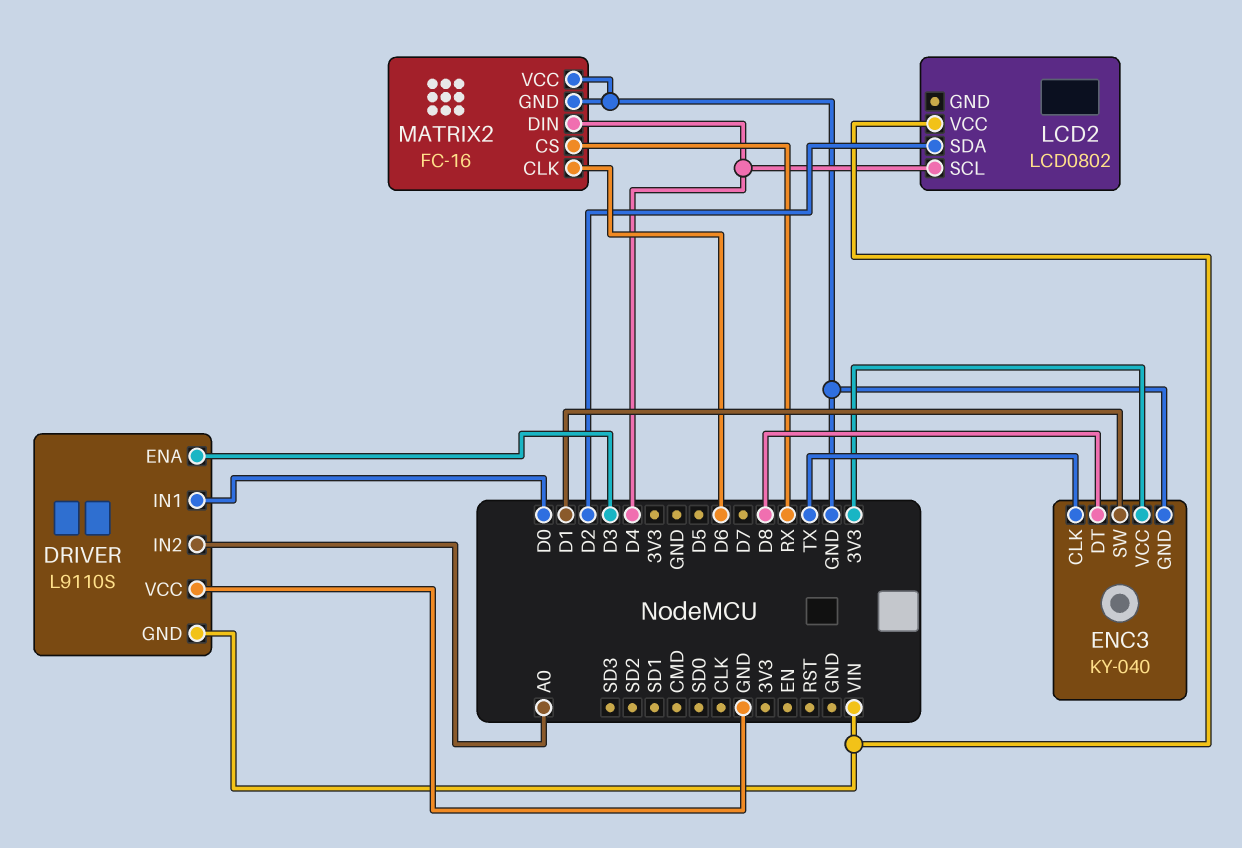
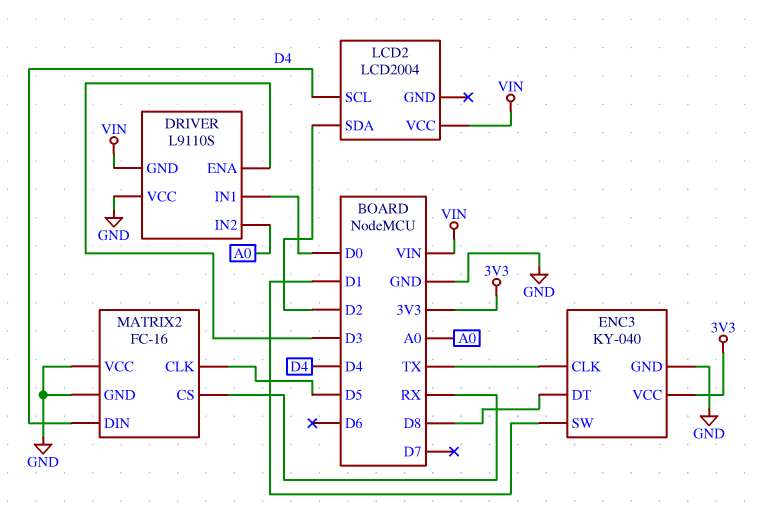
LCD2: LCD0802 -> LCD2004
MATRIX2 pin CLK: D6 -> D5

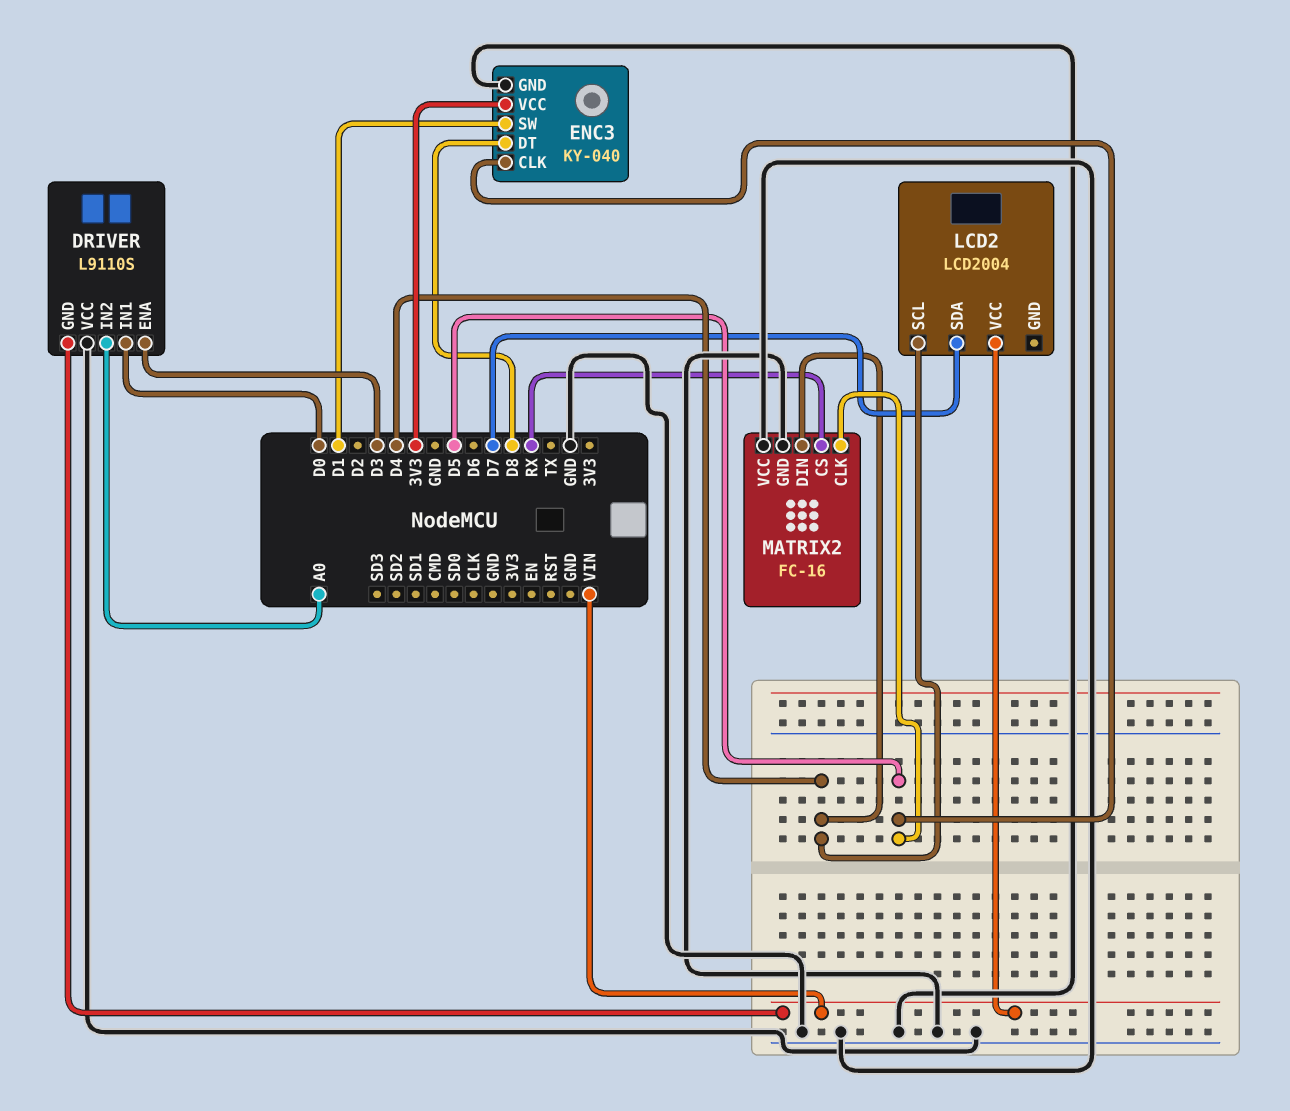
ENC3 pin CLK: TX -> D5
LCD2 pin SDA: D2 -> D7

